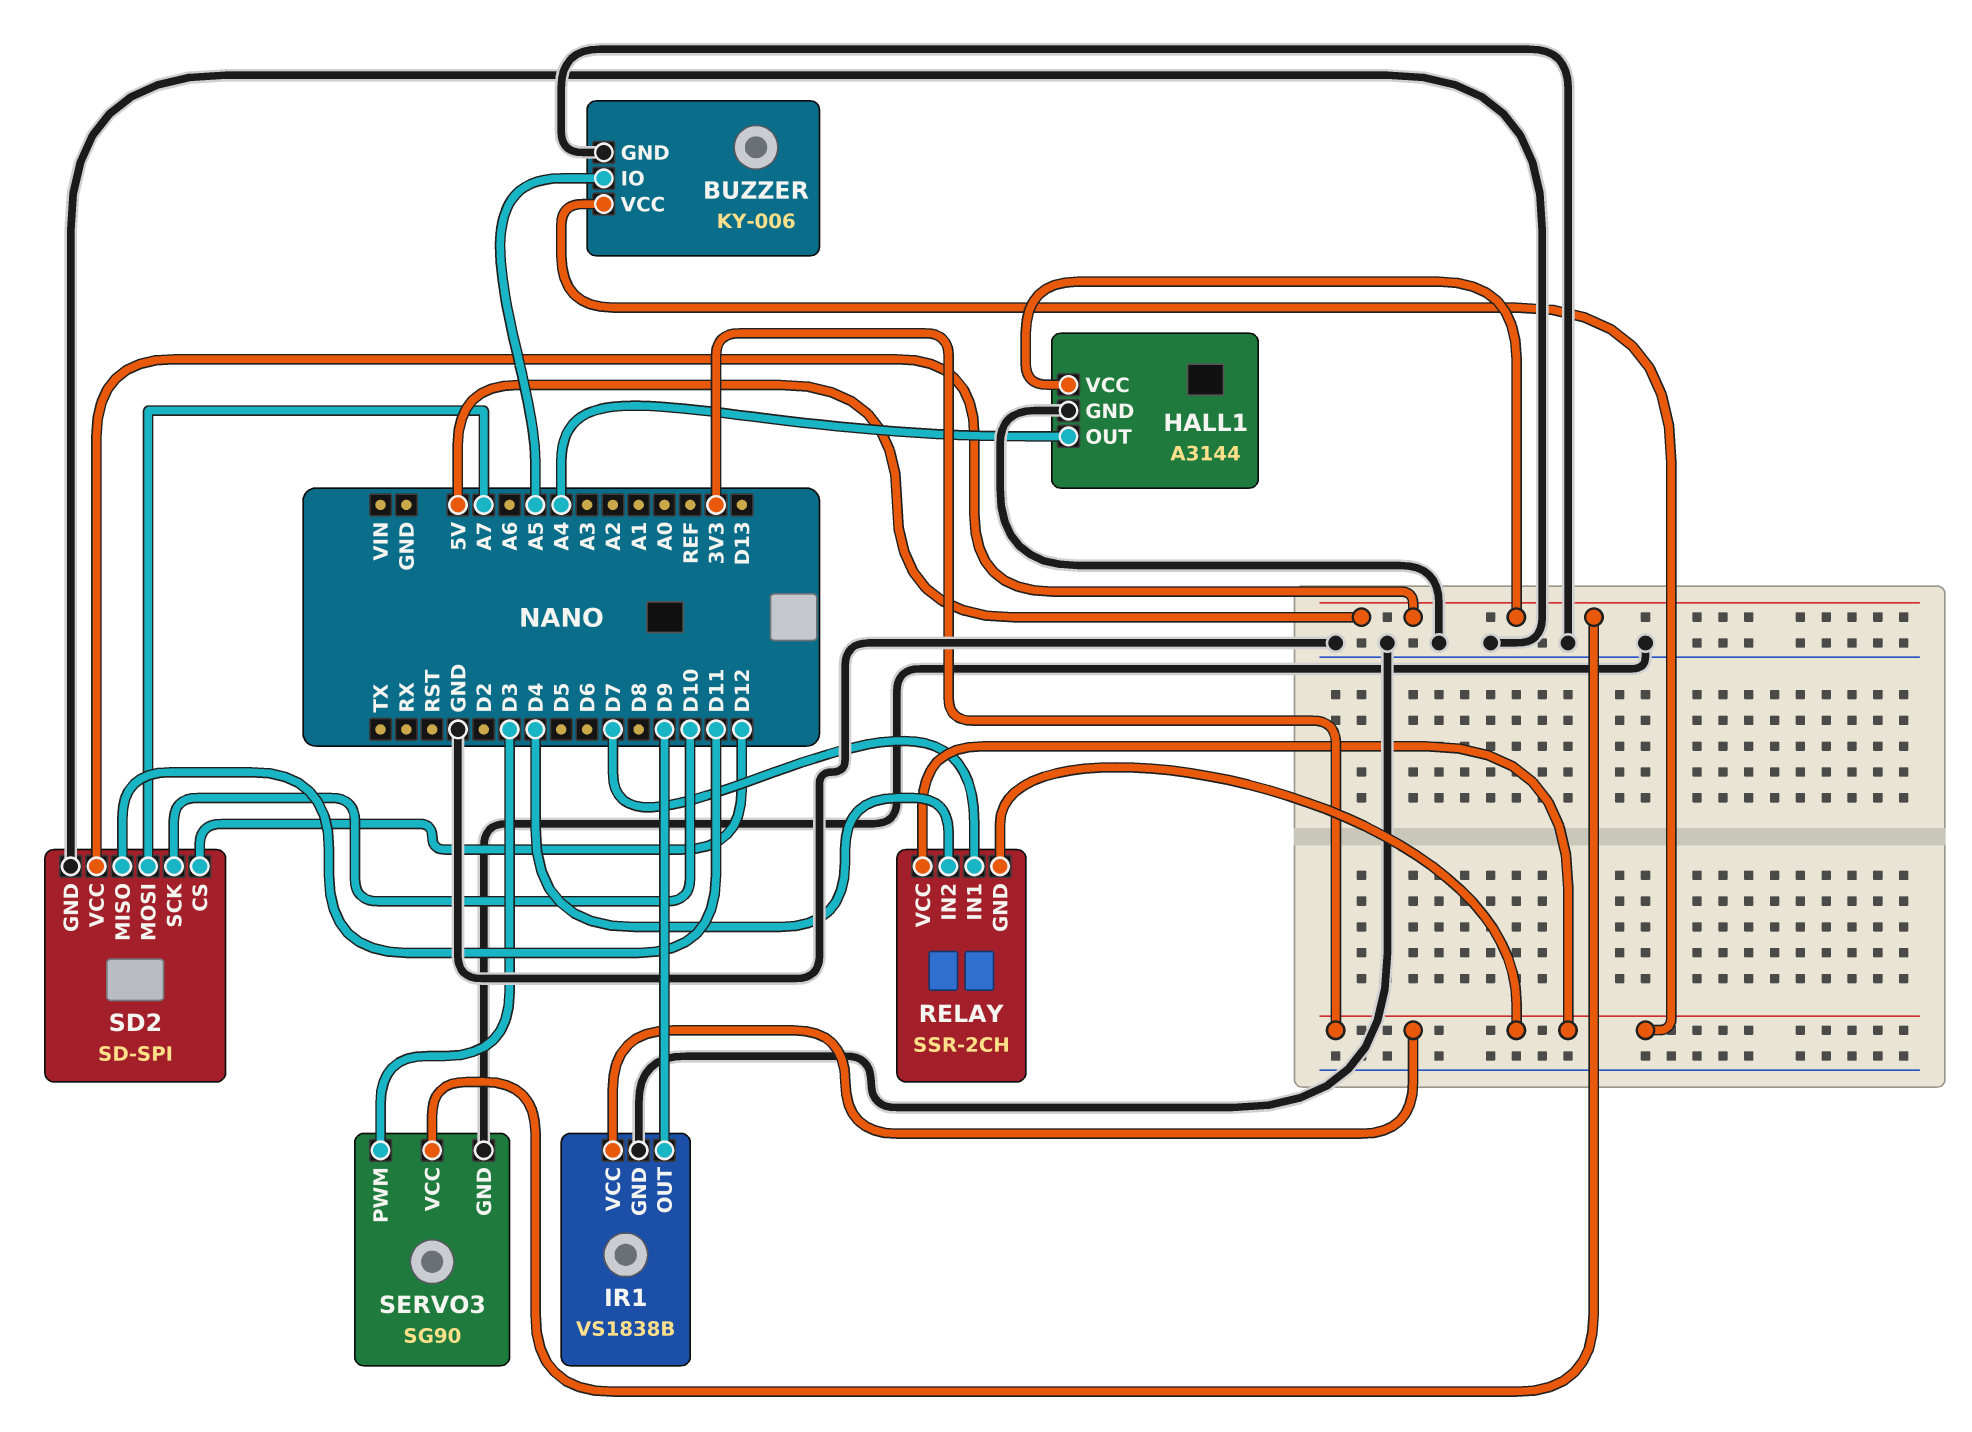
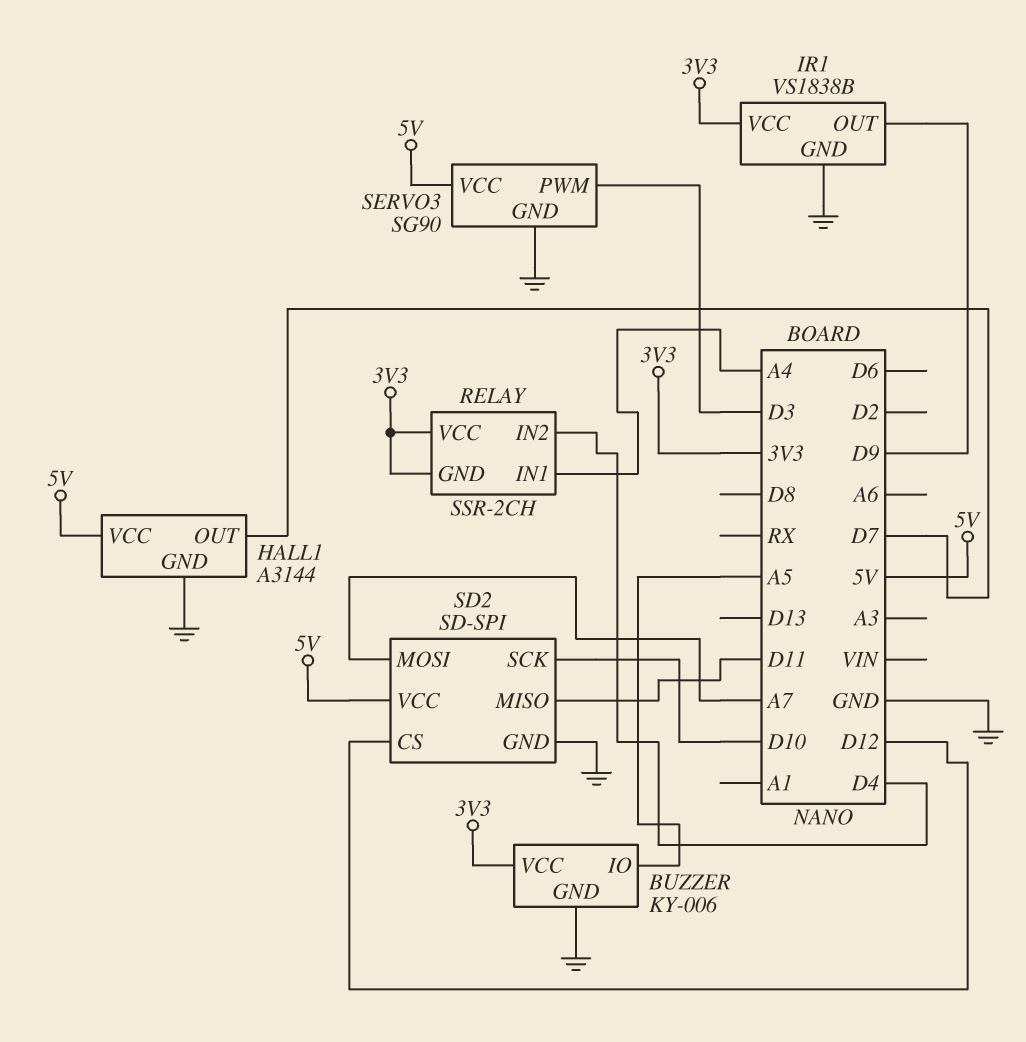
HALL1 pin OUT: A4 -> D7
RELAY pin IN1: D7 -> A4

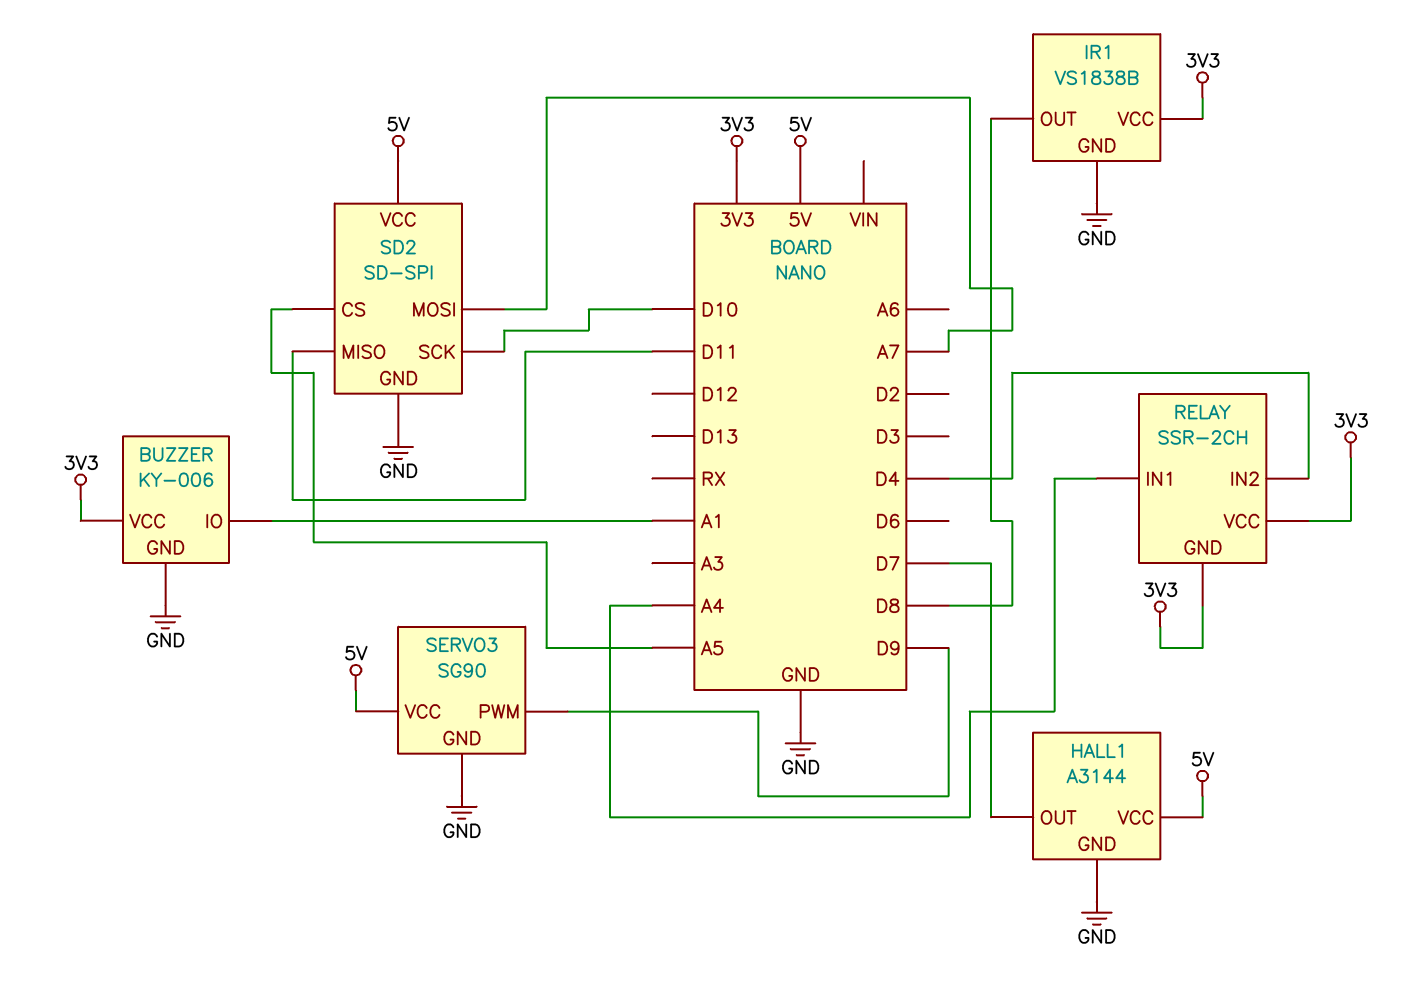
BUZZER pin IO: A5 -> A1
IR1 pin OUT: D9 -> D8
SD2 pin CS: D12 -> A5
SERVO3 pin PWM: D3 -> D9

